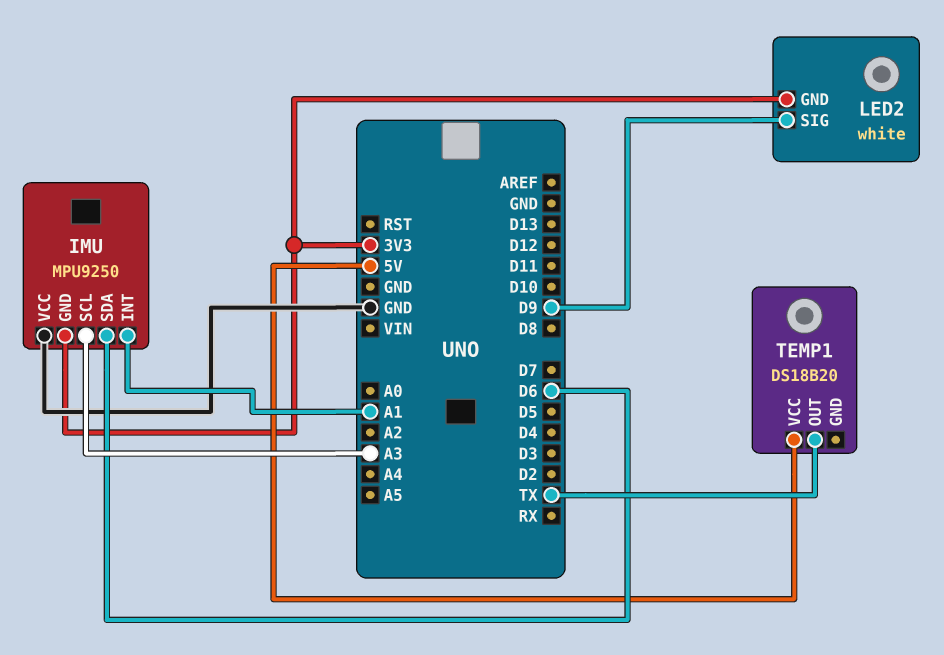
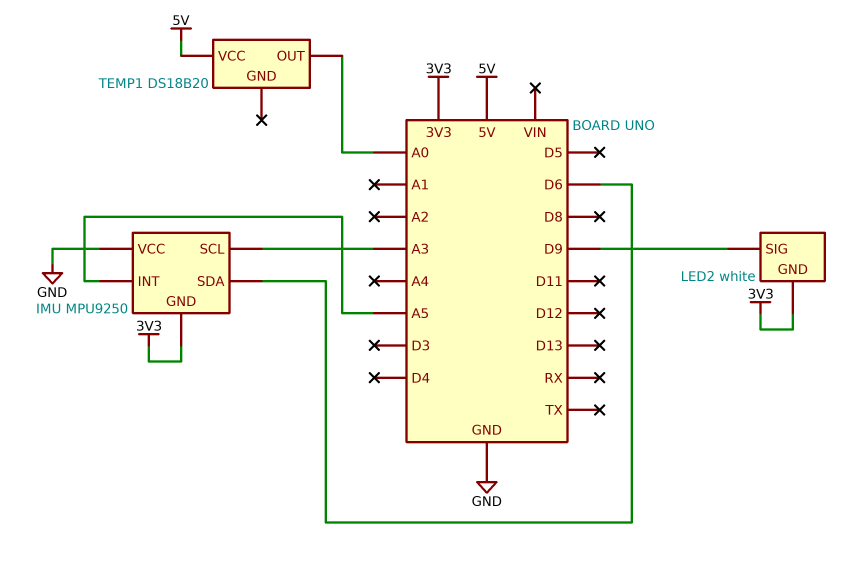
IMU pin INT: A1 -> A5
TEMP1 pin OUT: TX -> A0

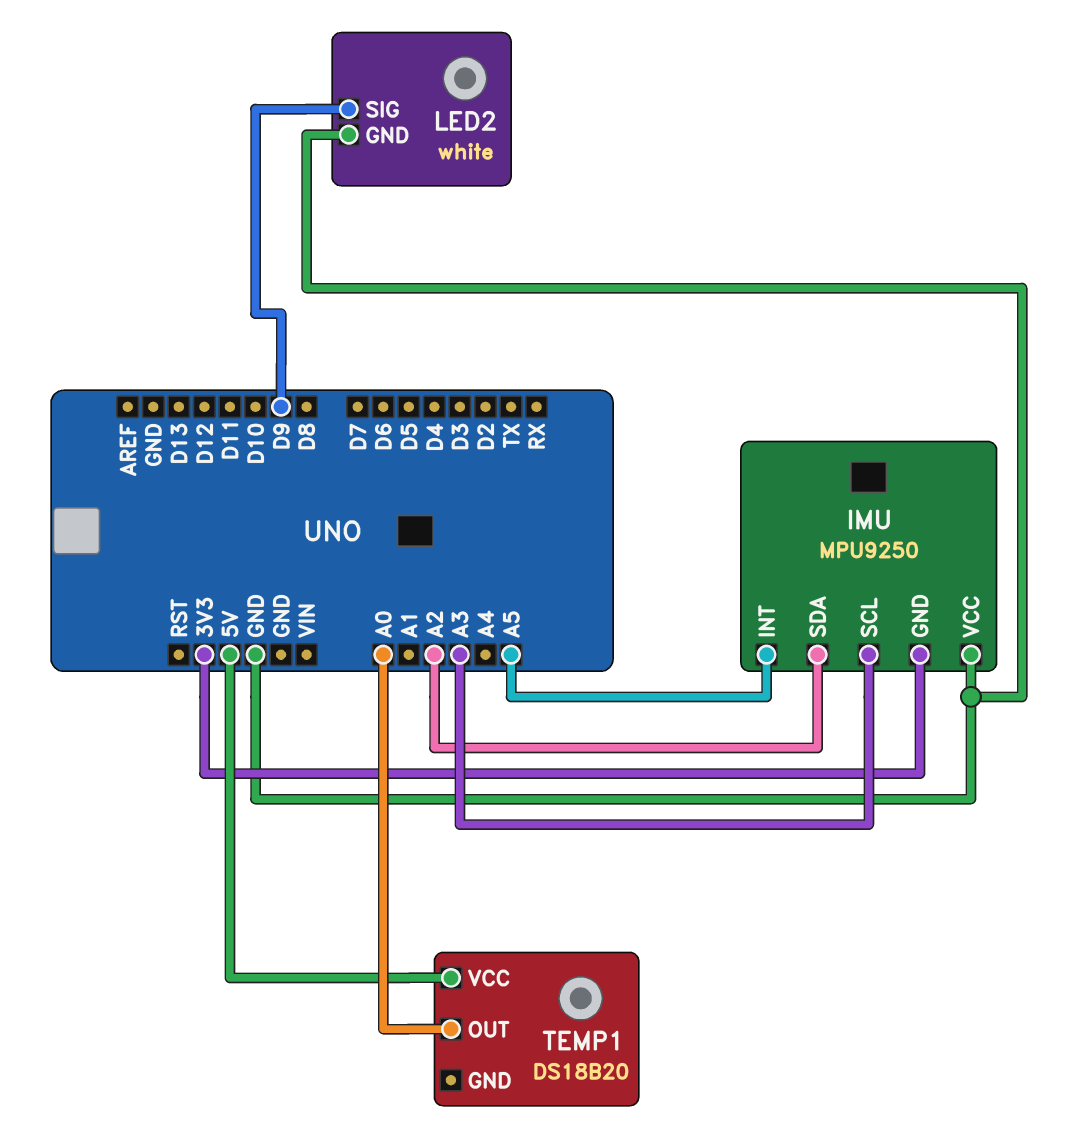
IMU pin SDA: D6 -> A2
LED2 pin GND: 3V3 -> GND

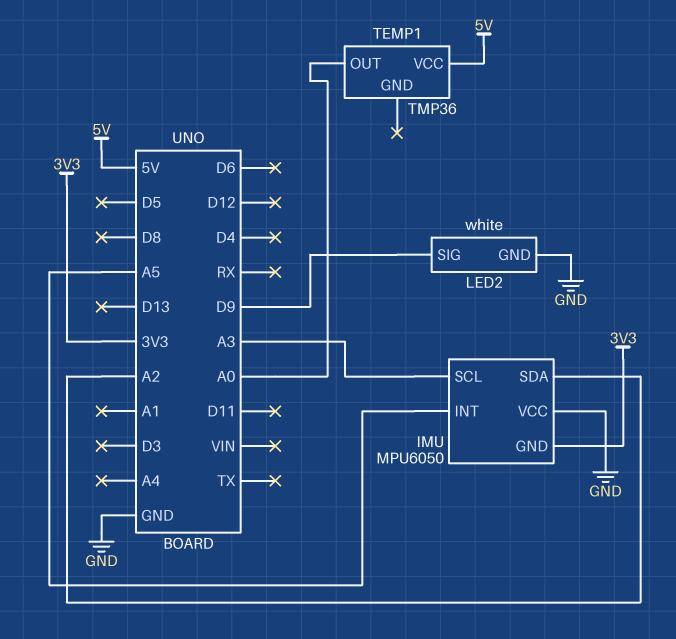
IMU: MPU9250 -> MPU6050
TEMP1: DS18B20 -> TMP36

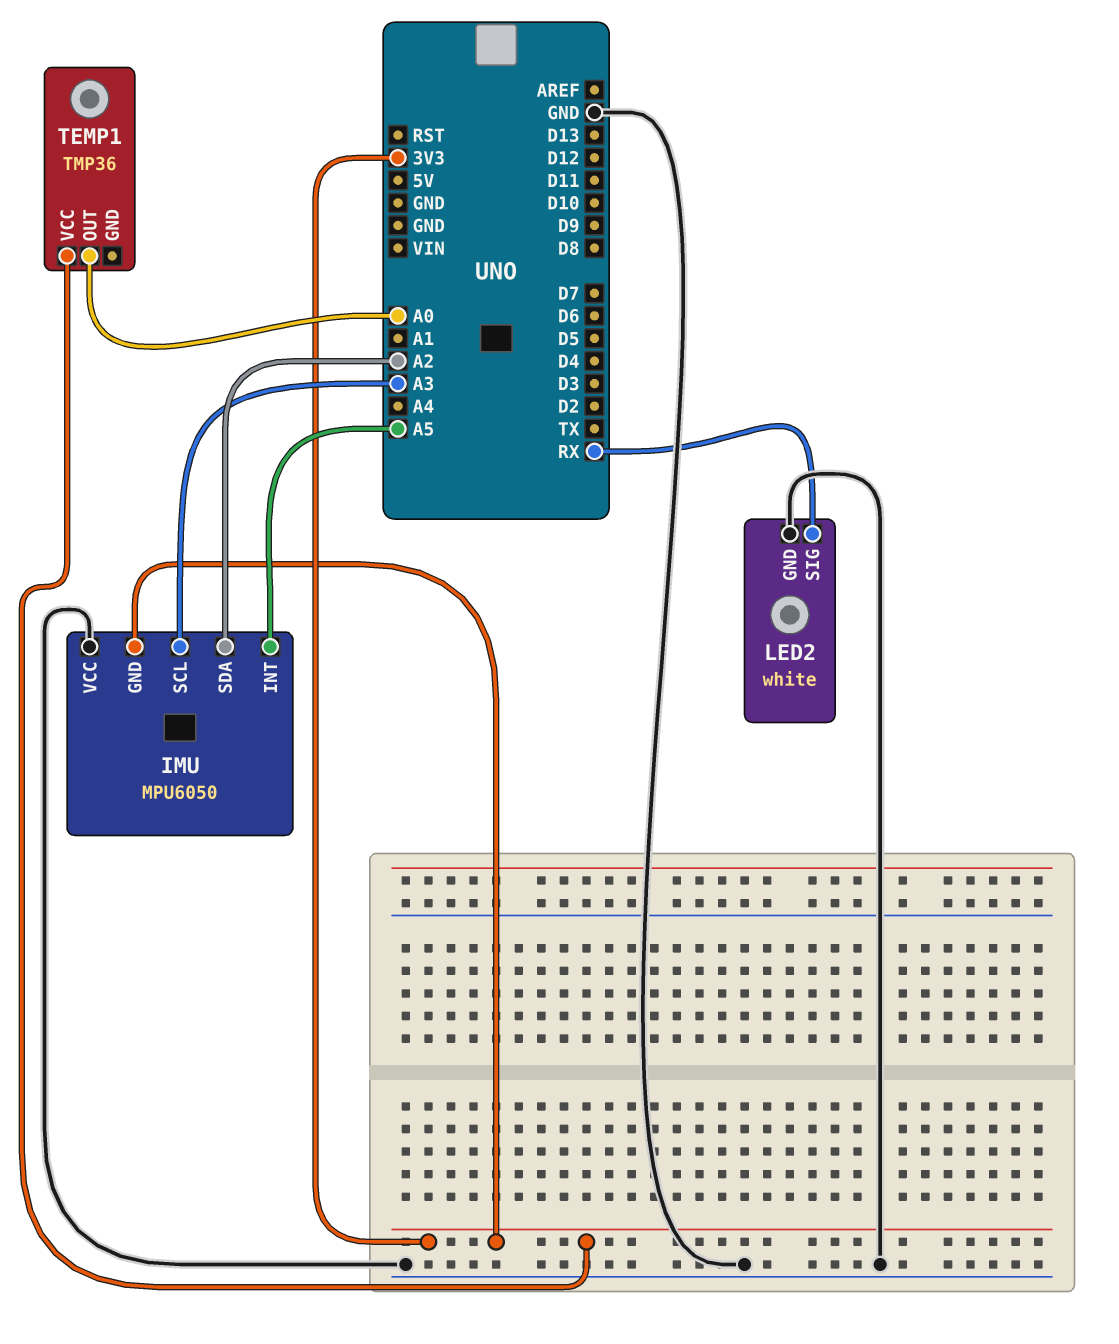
LED2 pin SIG: D9 -> RX
TEMP1 pin VCC: 5V -> 3V3

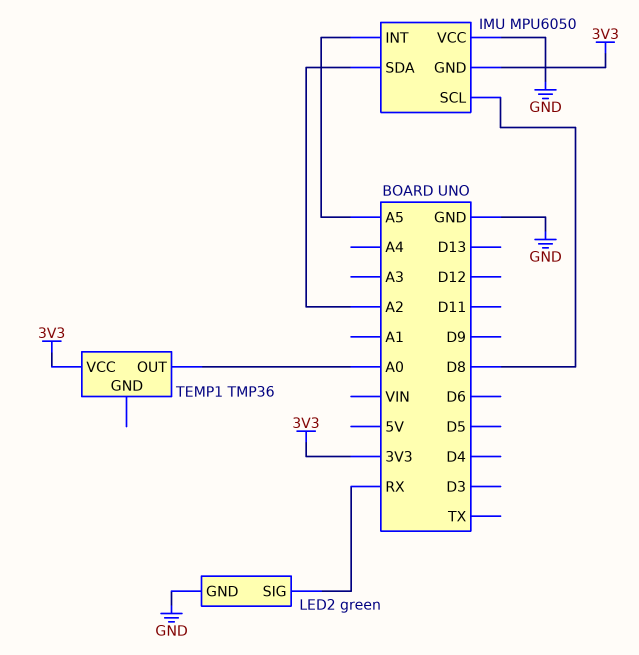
IMU pin SCL: A3 -> D8
LED2: white -> green

